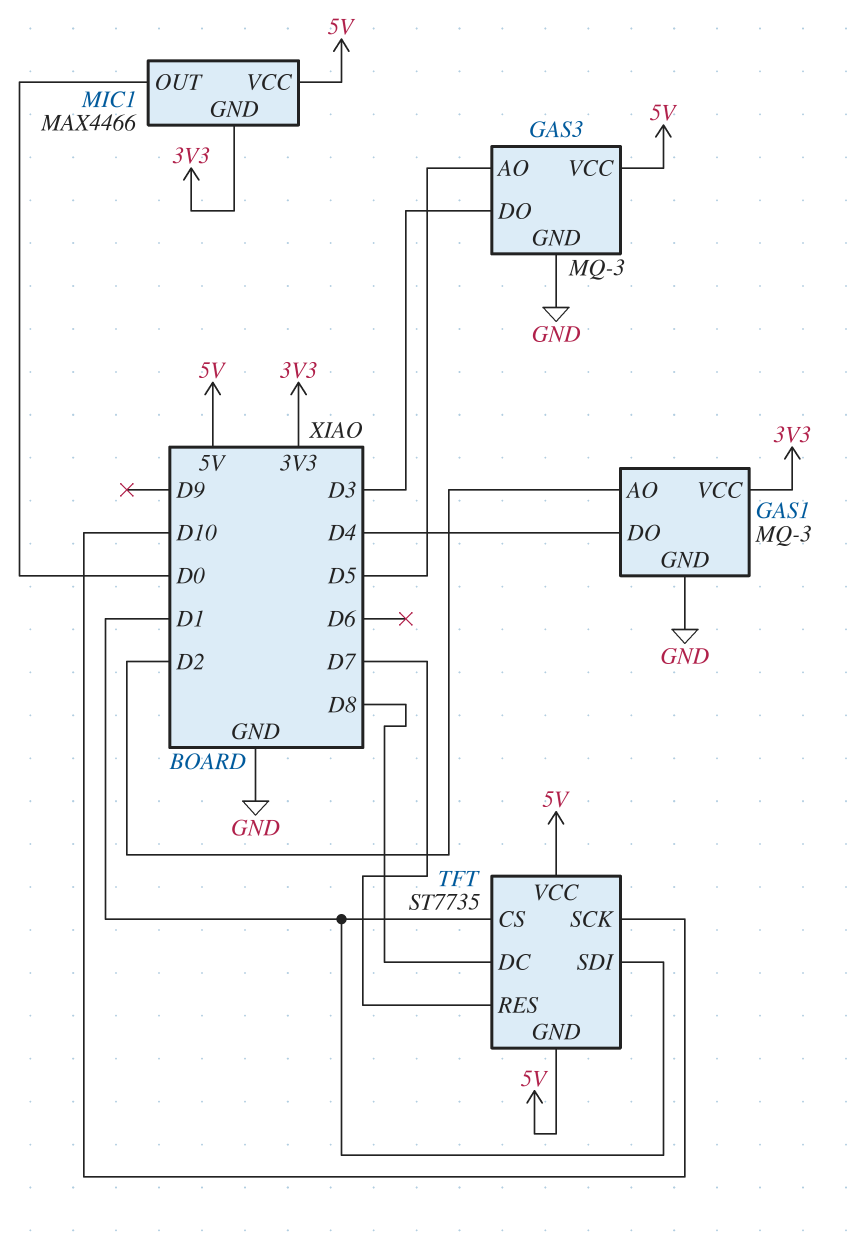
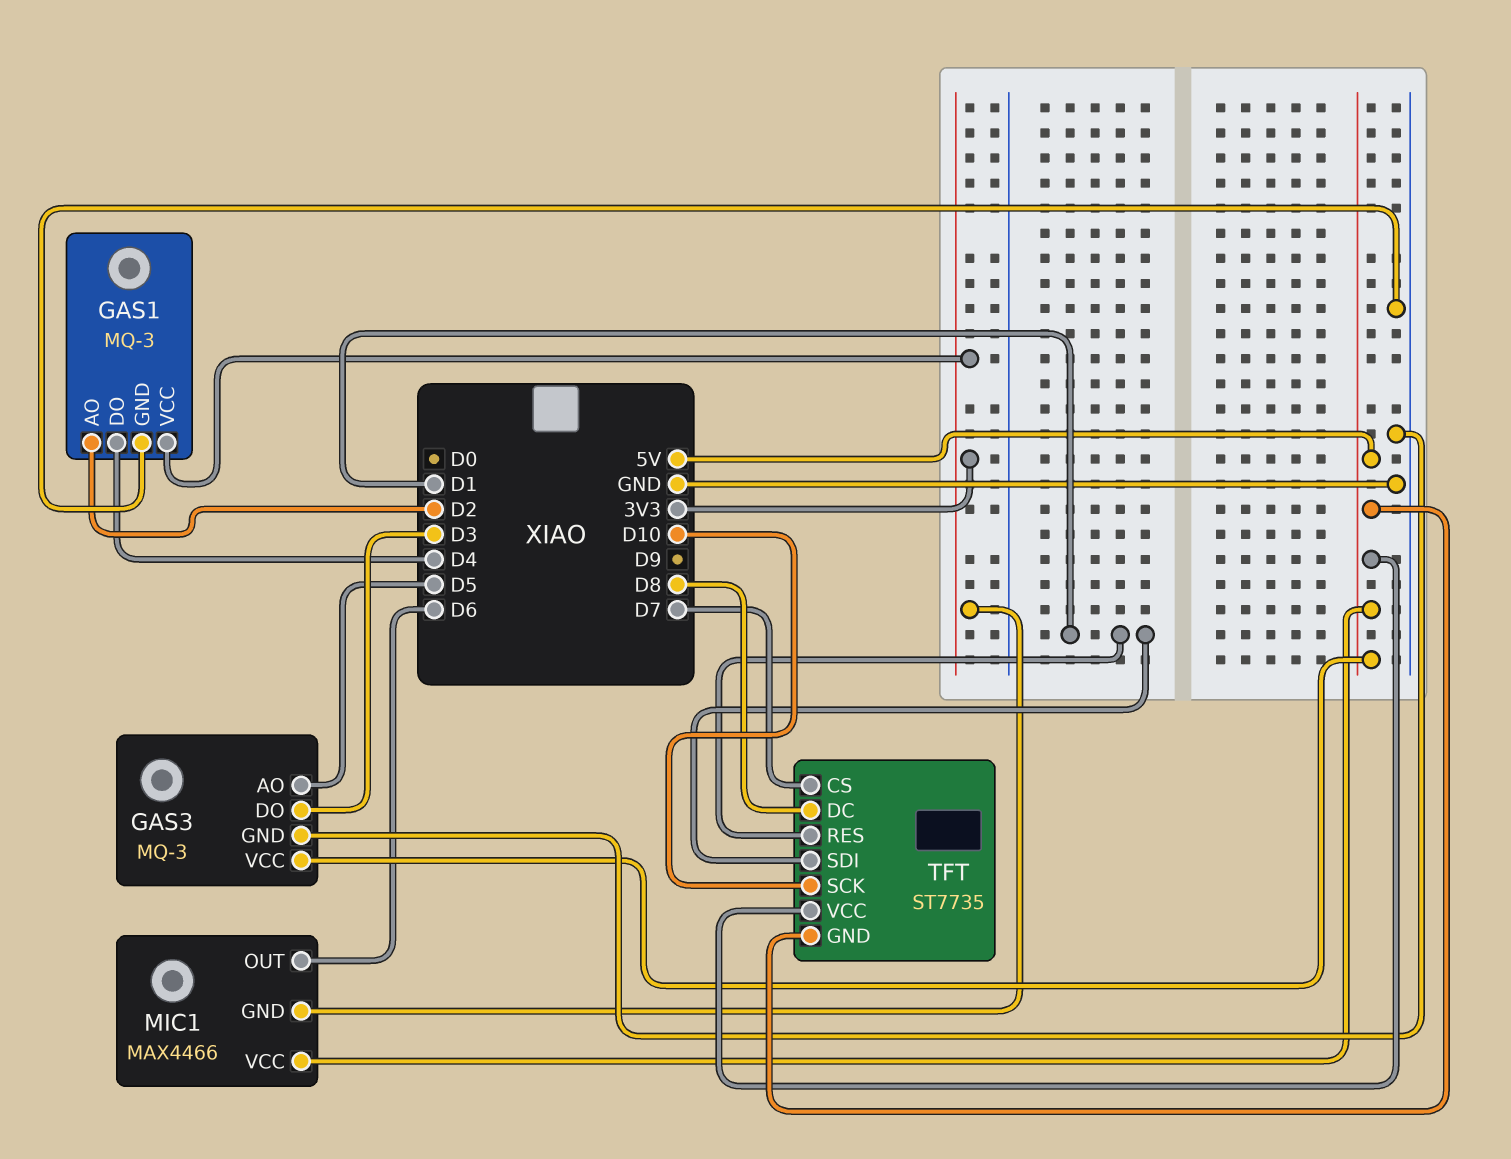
MIC1 pin OUT: D0 -> D6
TFT pin CS: D1 -> D7
TFT pin RES: D7 -> D1

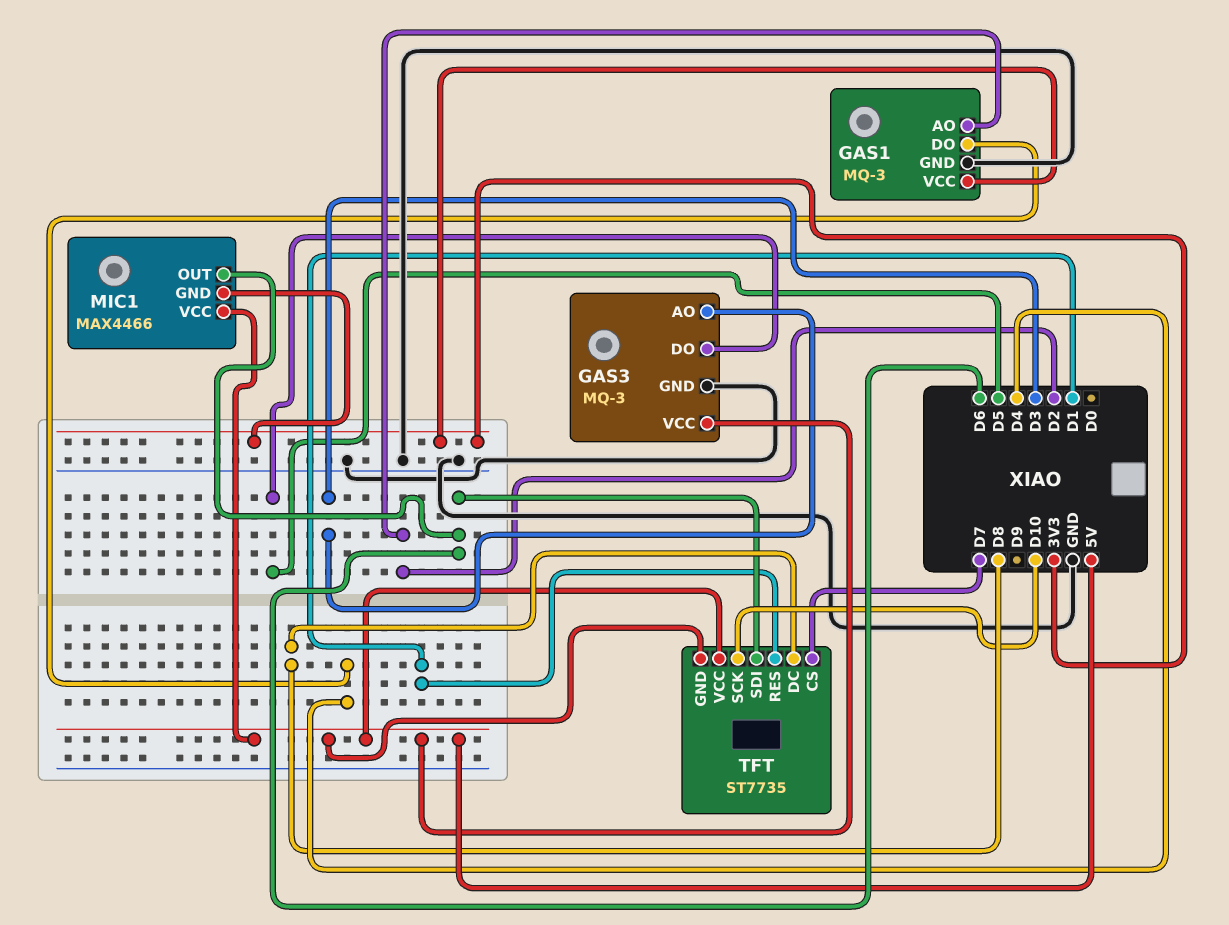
GAS3 pin AO: D5 -> D3
GAS3 pin DO: D3 -> D5
TFT pin SDI: D1 -> D6

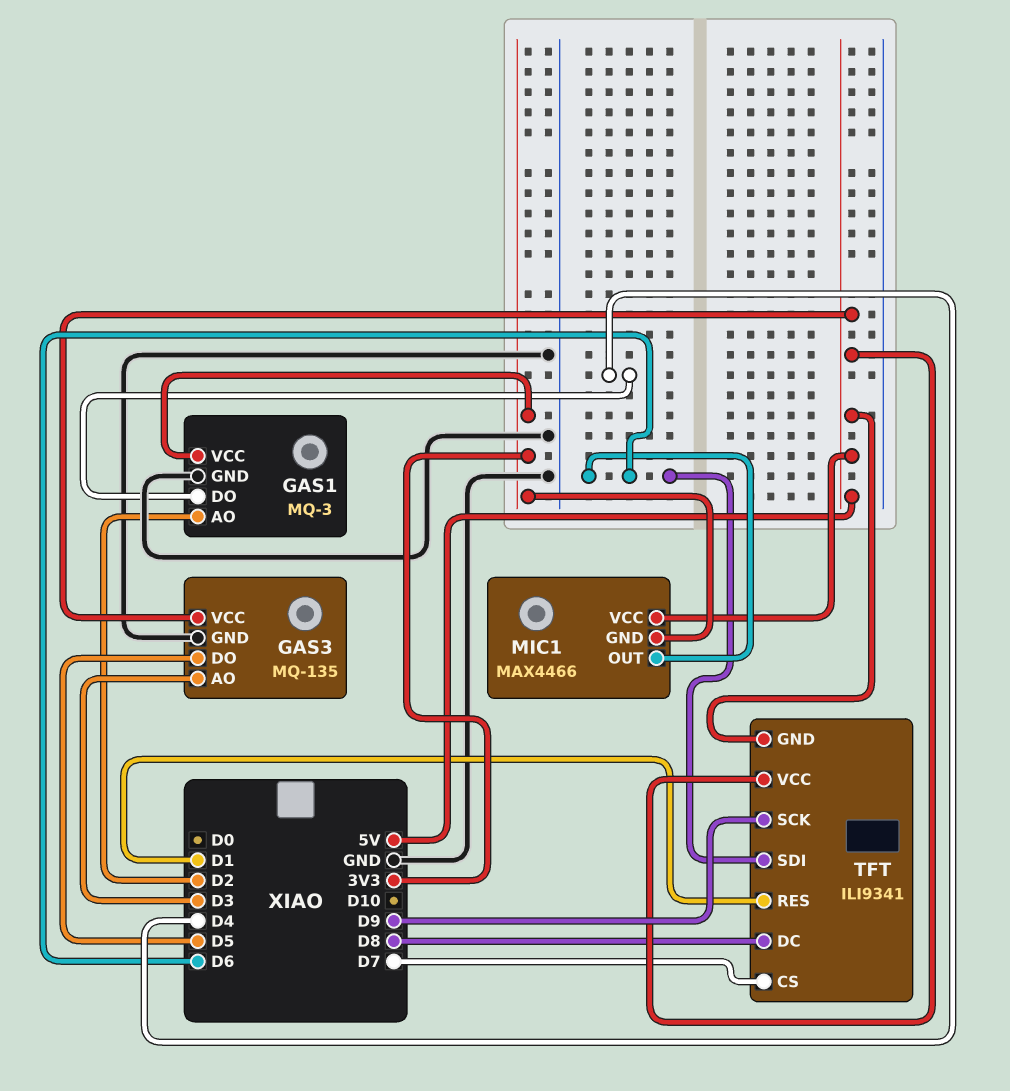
GAS3: MQ-3 -> MQ-135
TFT: ST7735 -> ILI9341
TFT pin SCK: D10 -> D9

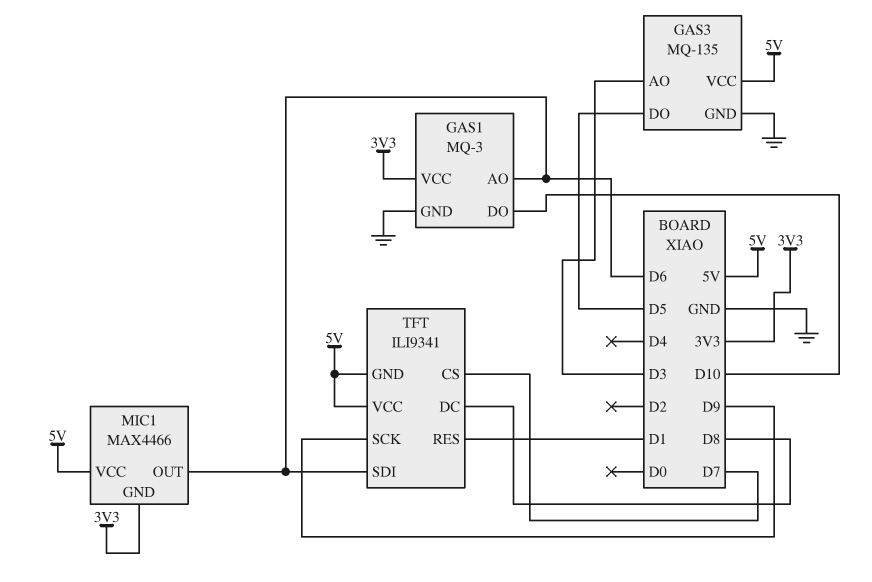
GAS1 pin AO: D2 -> D6
GAS1 pin DO: D4 -> D10

